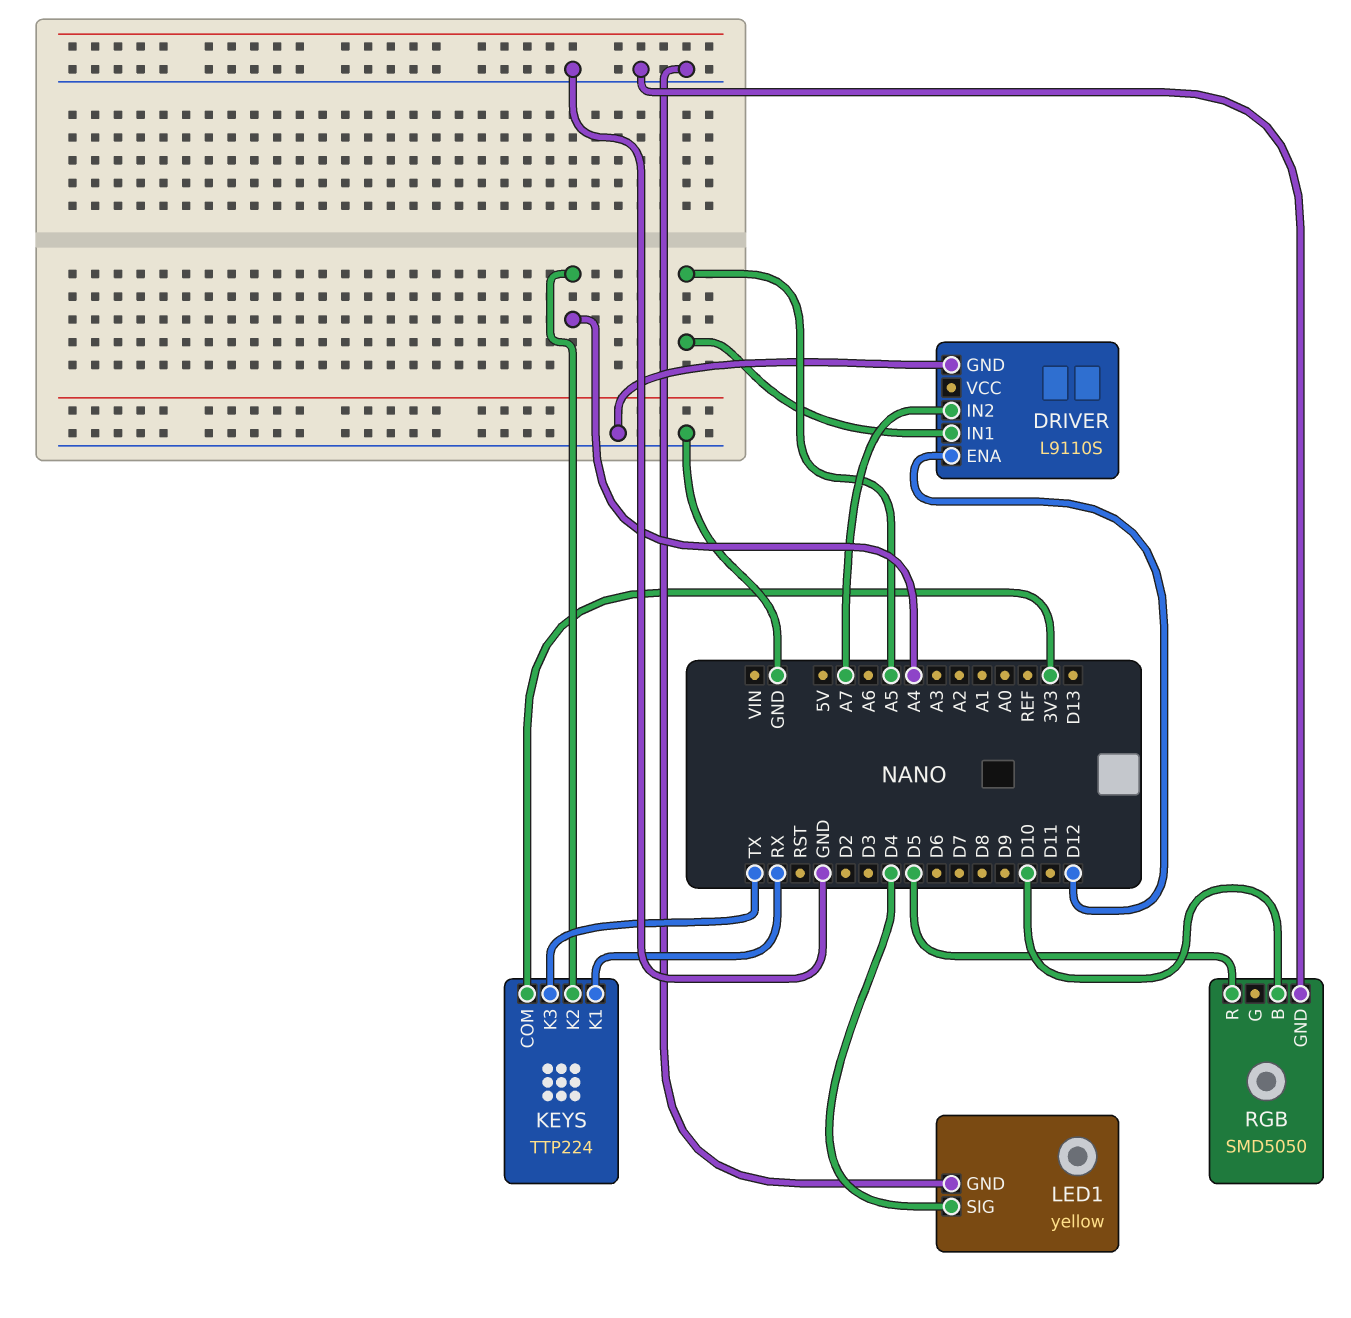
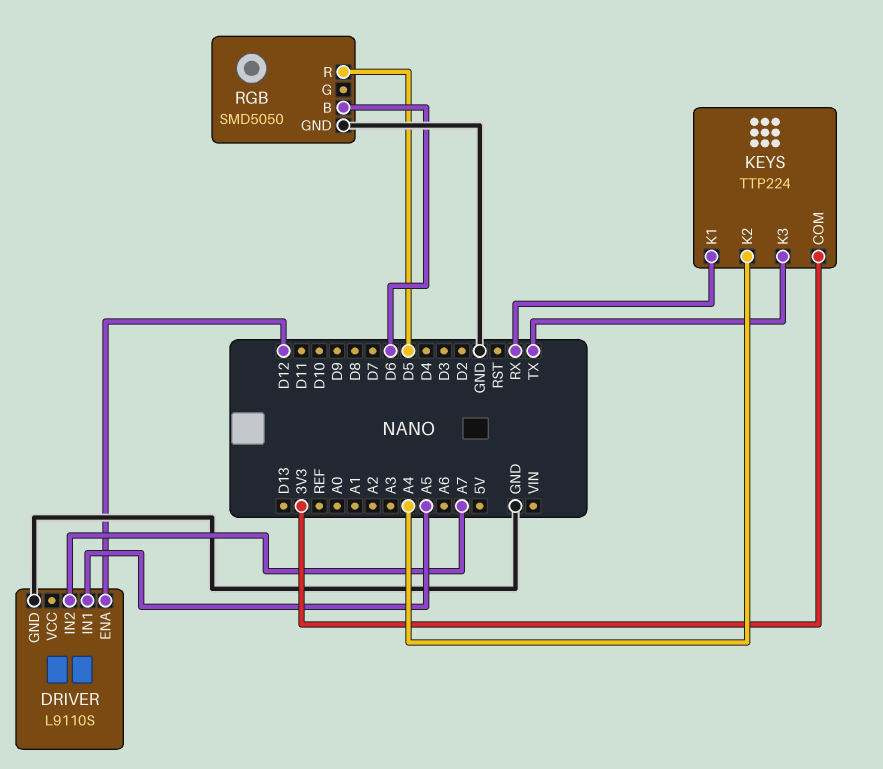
LED1: yellow -> none
LED1 pin GND: GND -> none
LED1 pin SIG: D4 -> none
RGB pin B: D10 -> D6

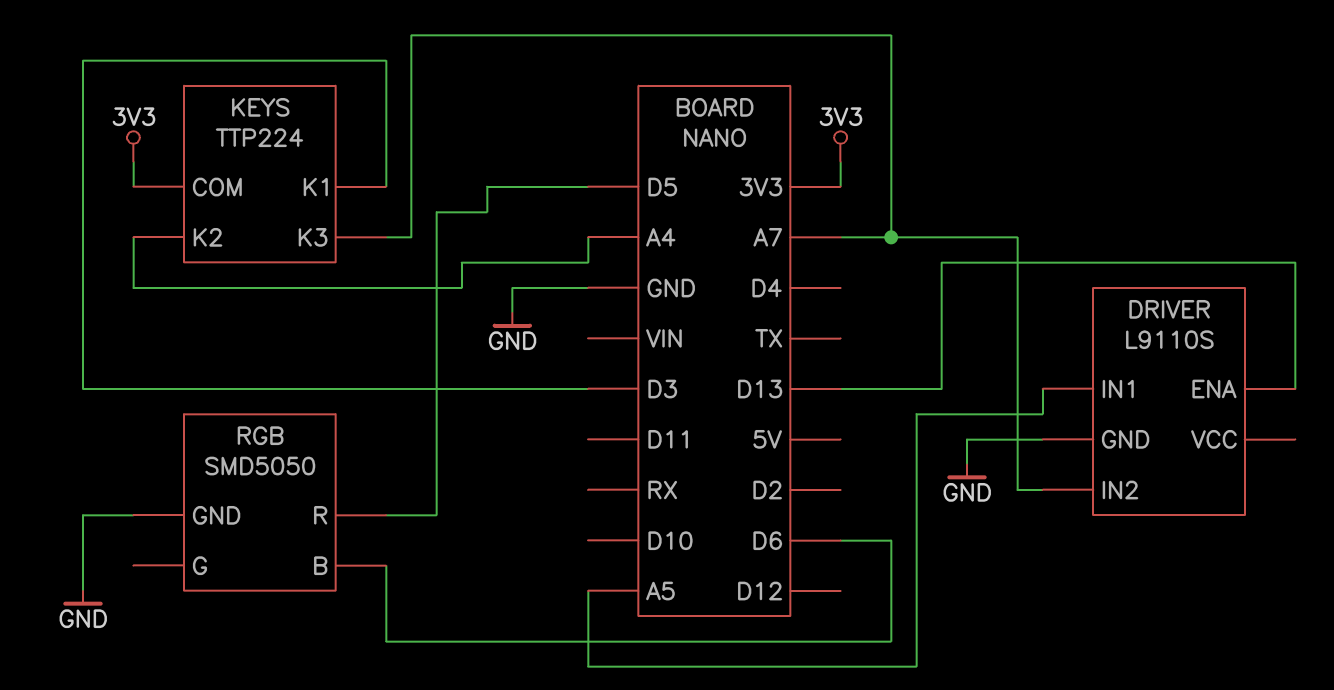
DRIVER pin ENA: D12 -> D13
KEYS pin K1: RX -> D3
KEYS pin K3: TX -> A7

